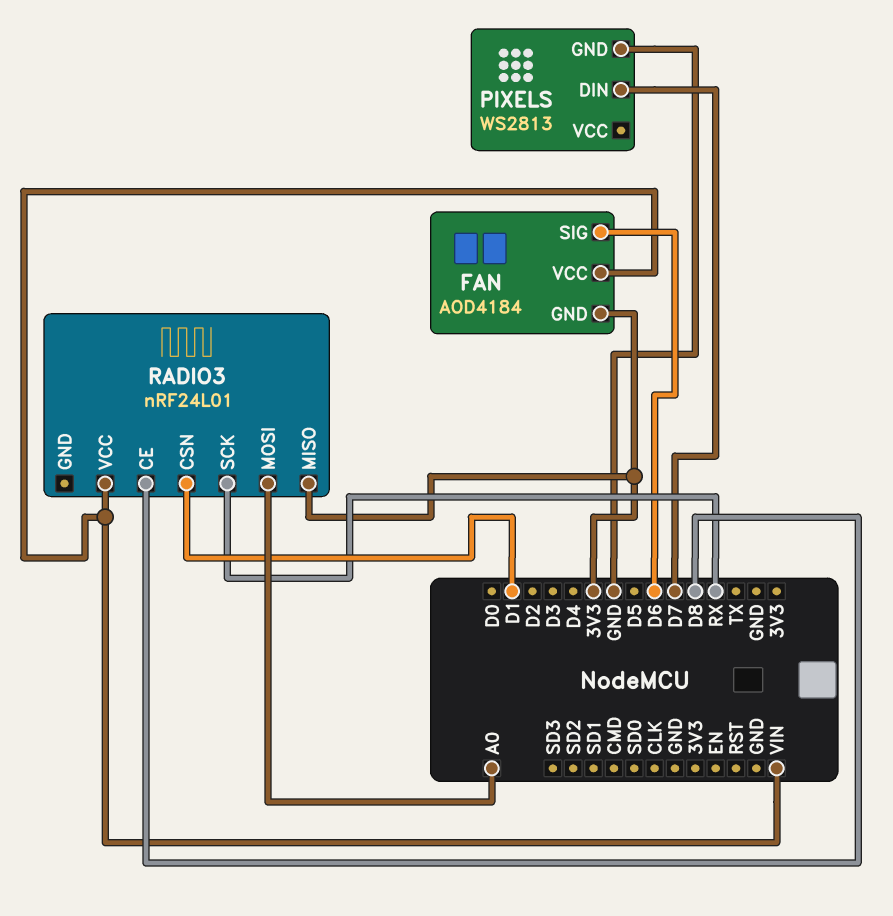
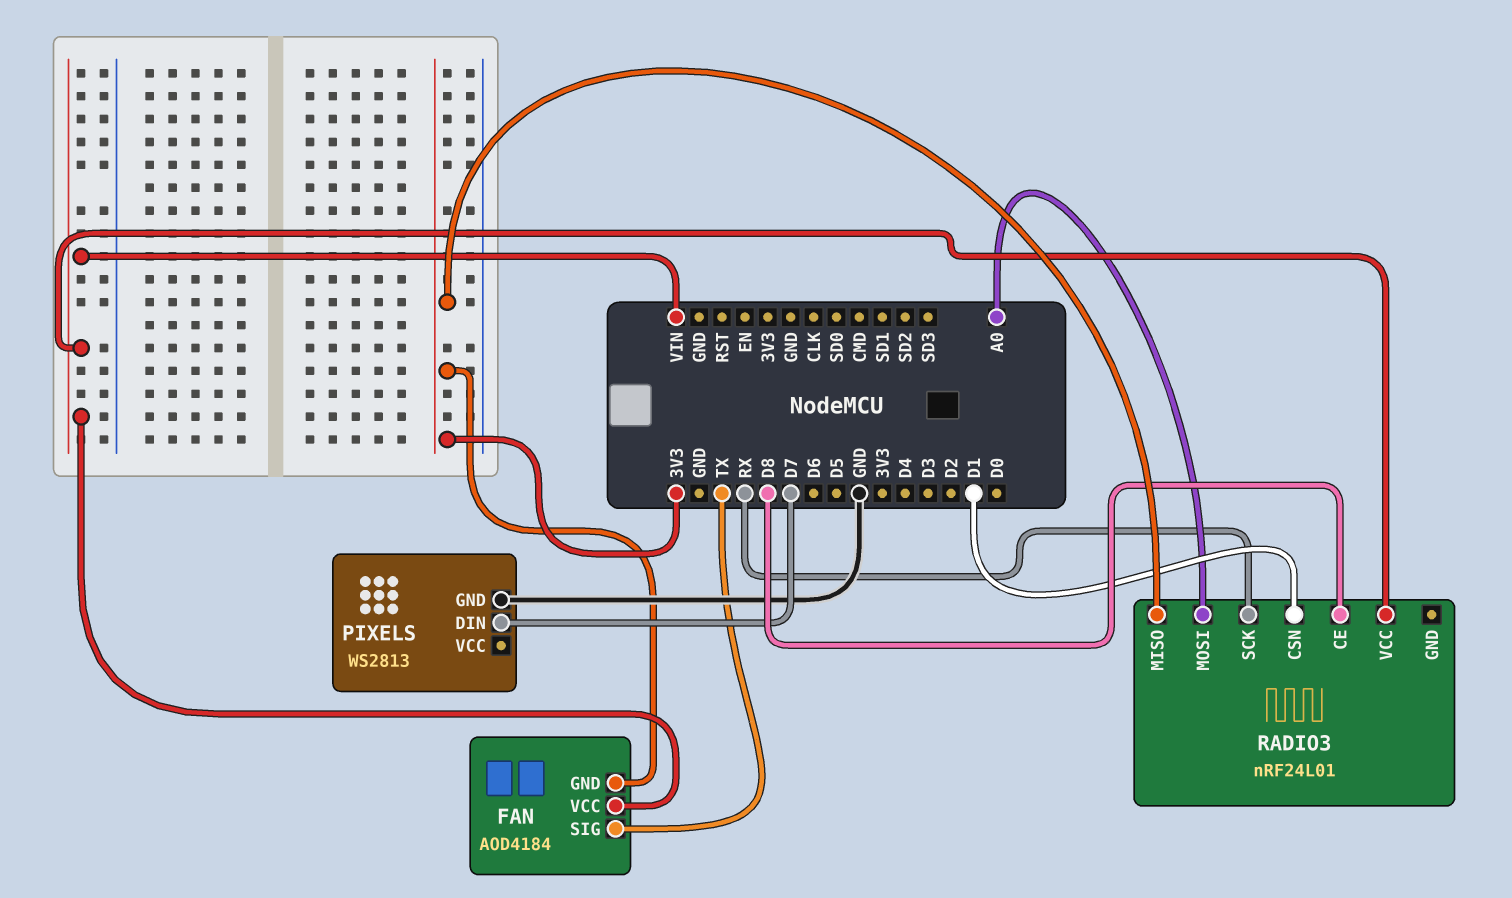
FAN pin SIG: D6 -> TX

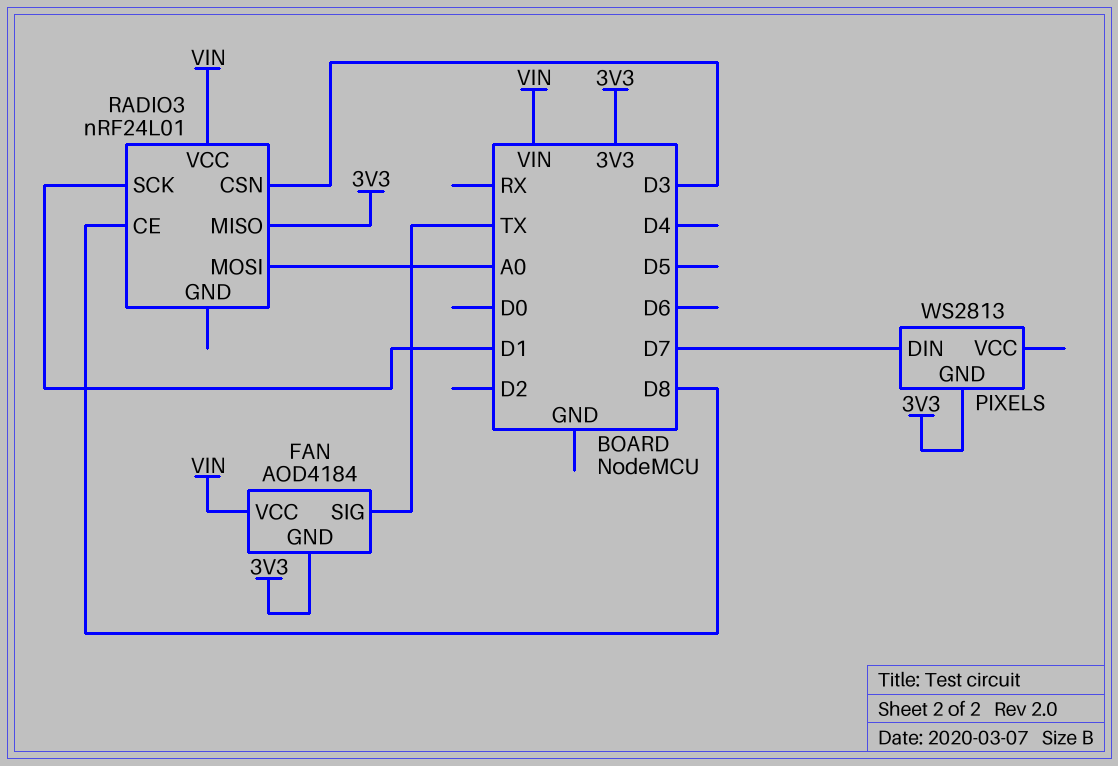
PIXELS pin GND: GND -> 3V3
RADIO3 pin CSN: D1 -> D3
RADIO3 pin SCK: RX -> D1

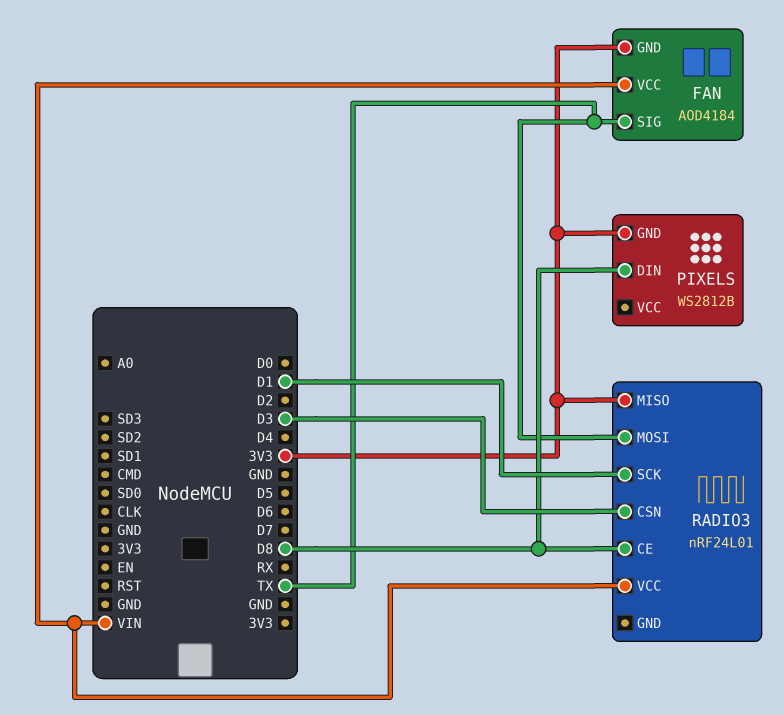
PIXELS: WS2813 -> WS2812B
PIXELS pin DIN: D7 -> D8
RADIO3 pin MOSI: A0 -> TX

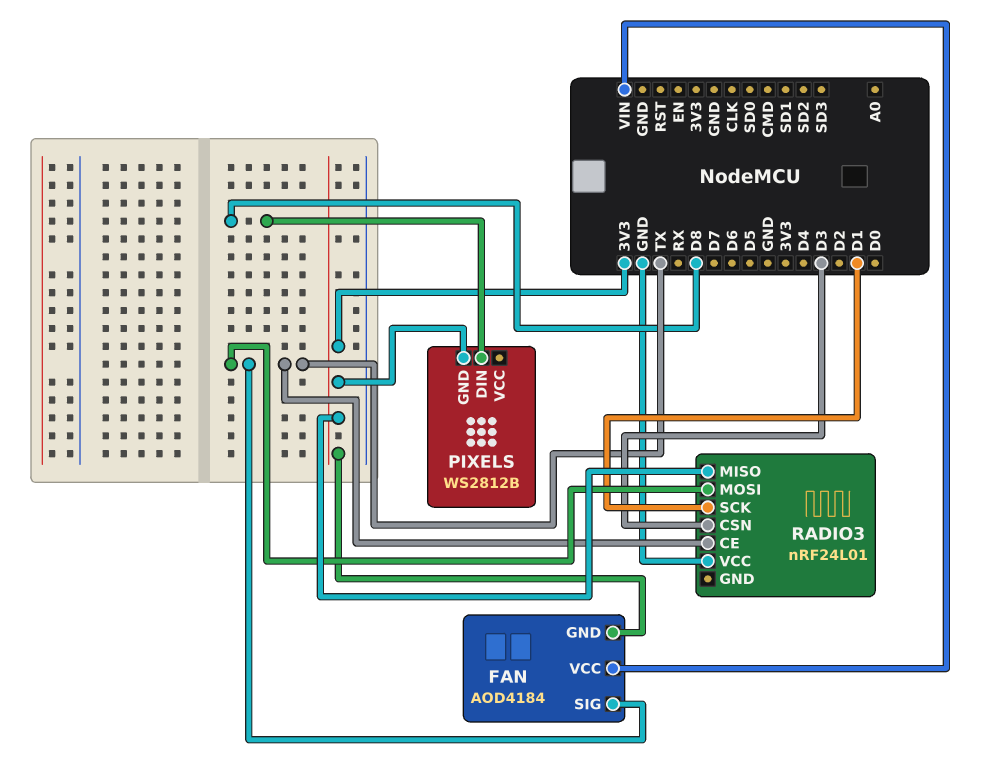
RADIO3 pin CE: D8 -> TX
RADIO3 pin VCC: VIN -> GND

